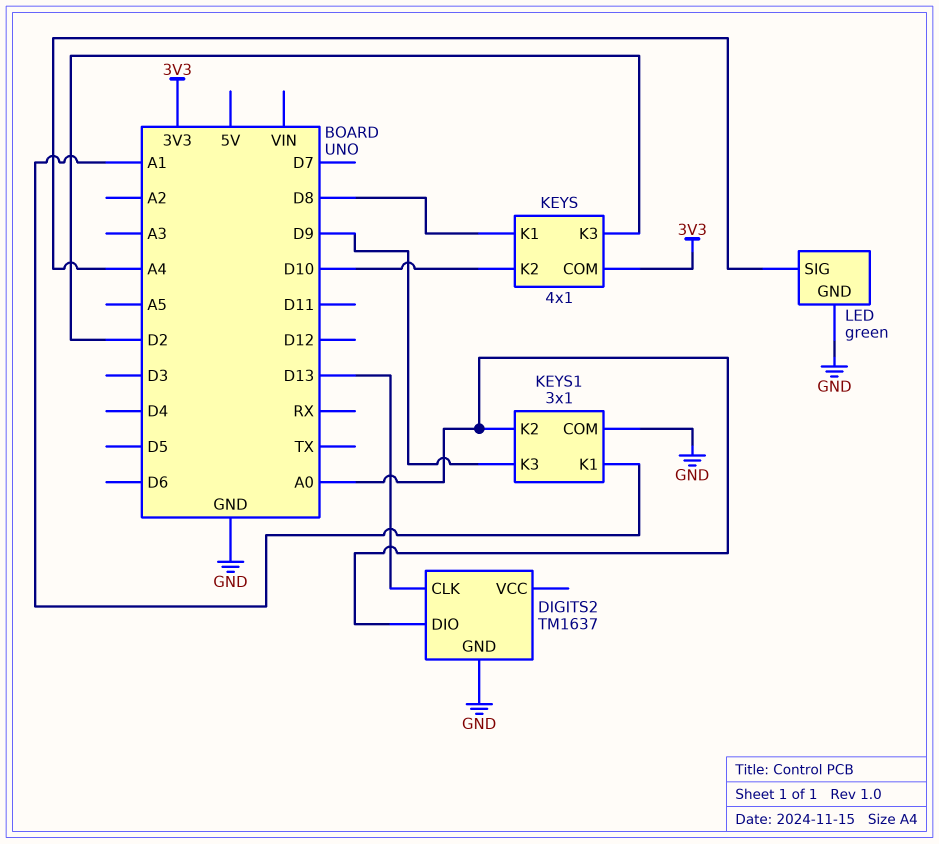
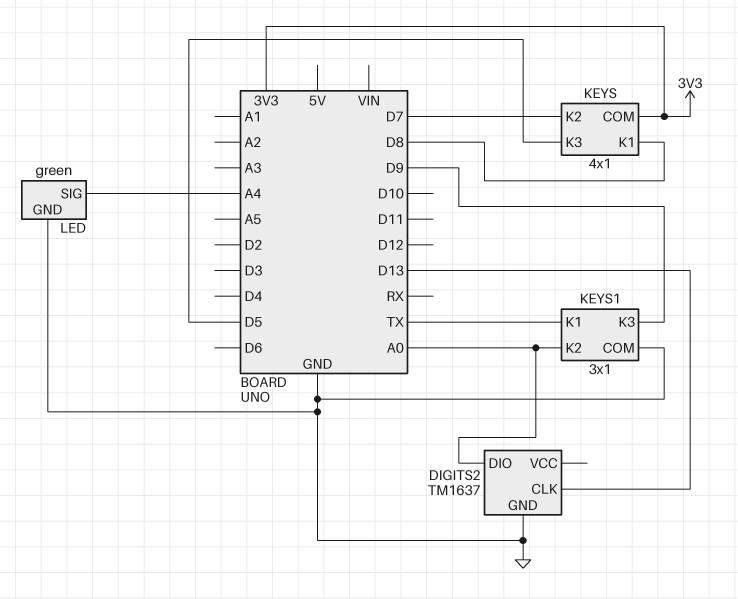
KEYS pin K2: D10 -> D7
KEYS pin K3: D2 -> D5
KEYS1 pin K1: A1 -> TX

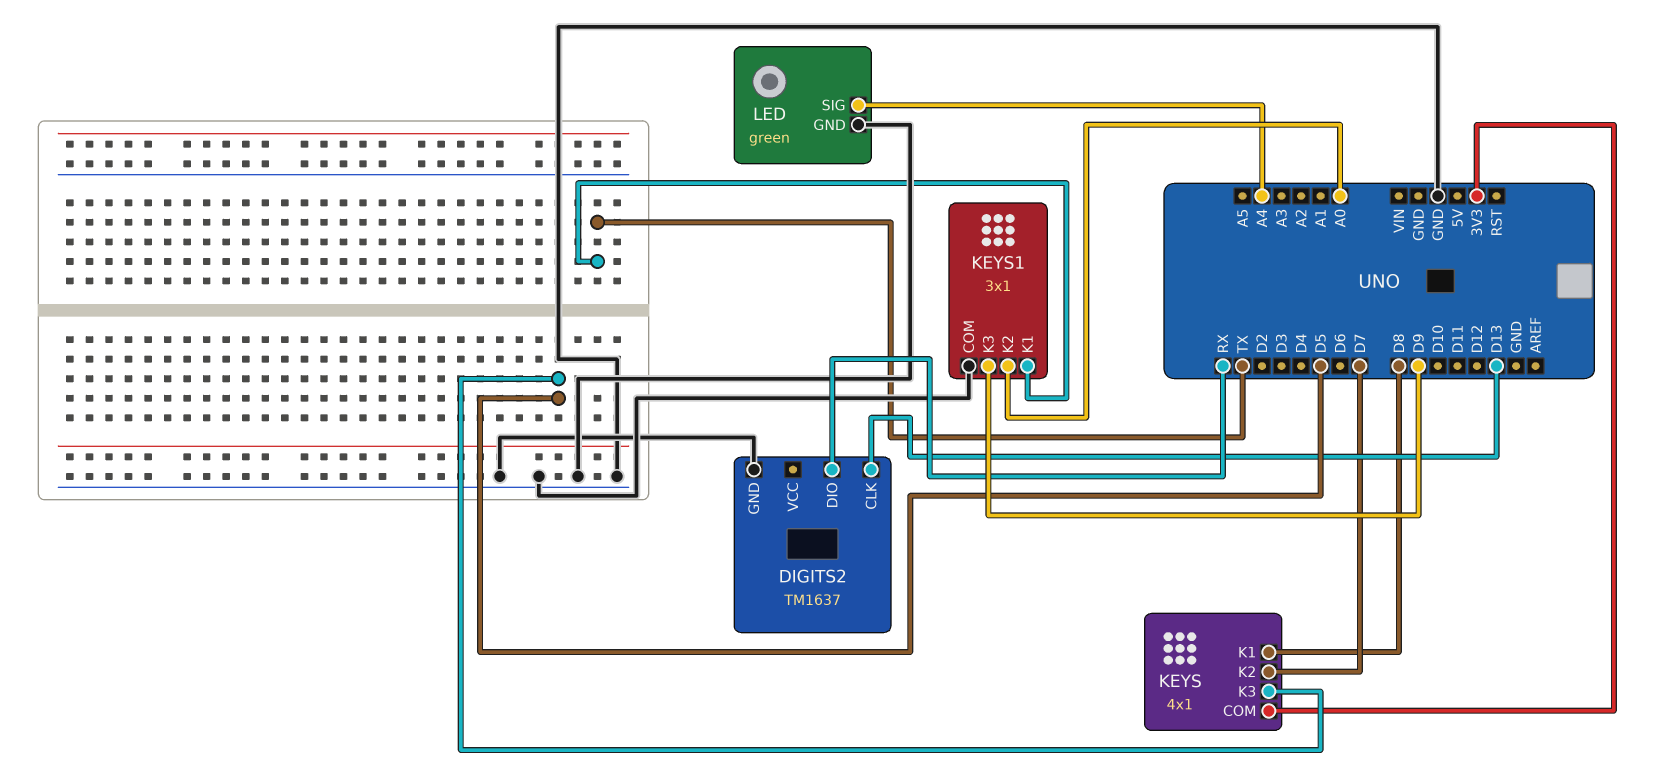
DIGITS2 pin DIO: A0 -> RX

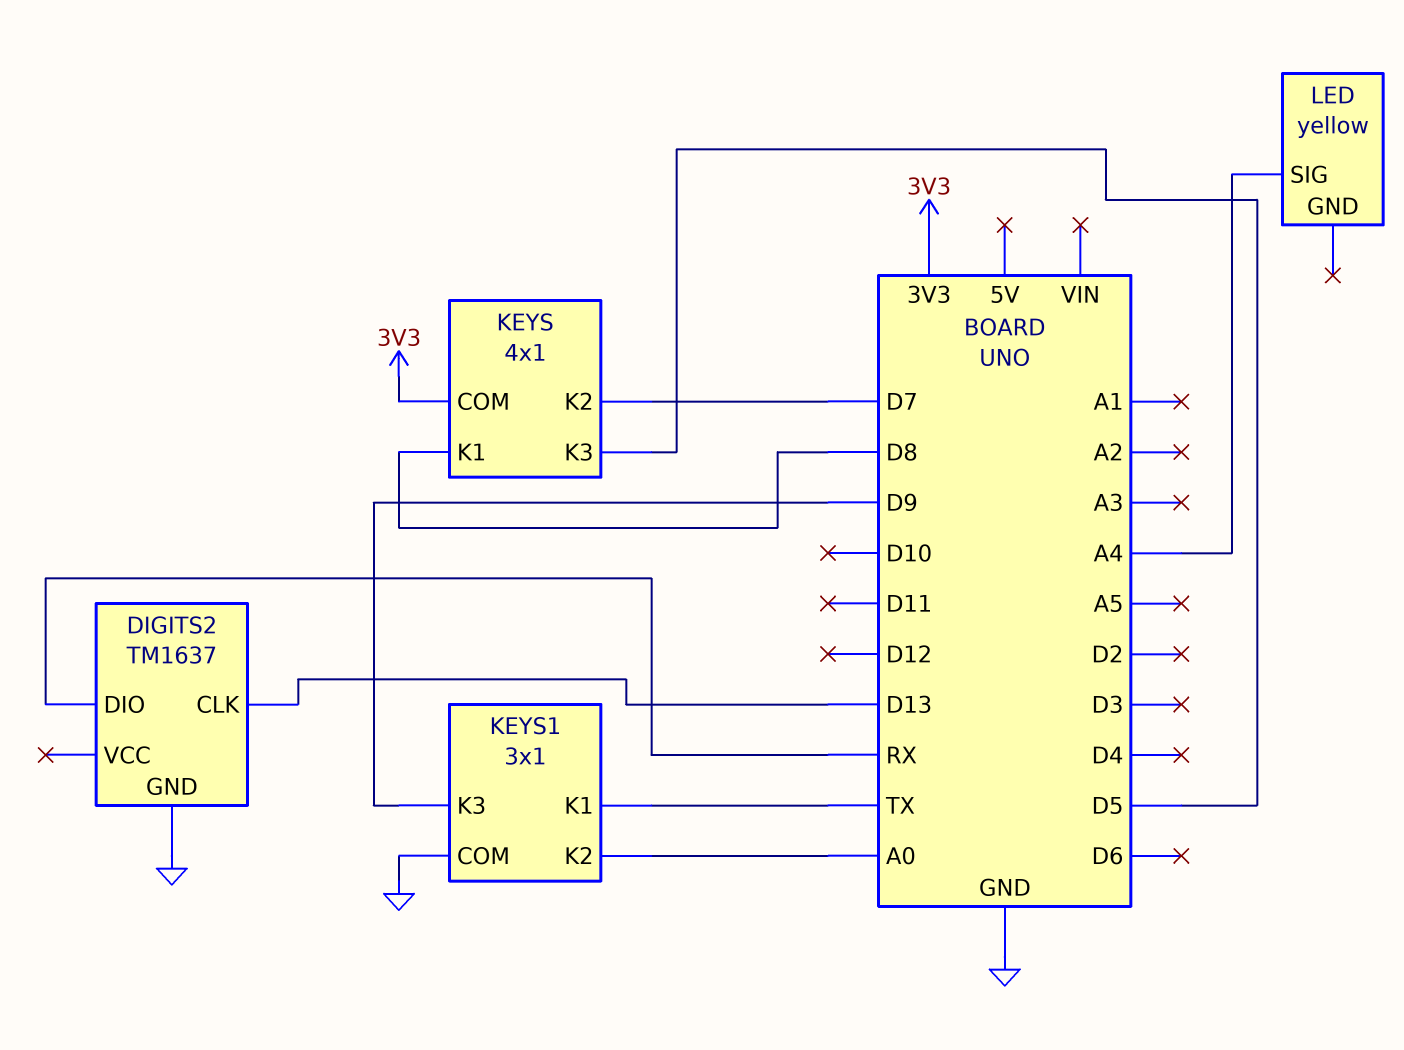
LED: green -> yellow
LED pin GND: GND -> none

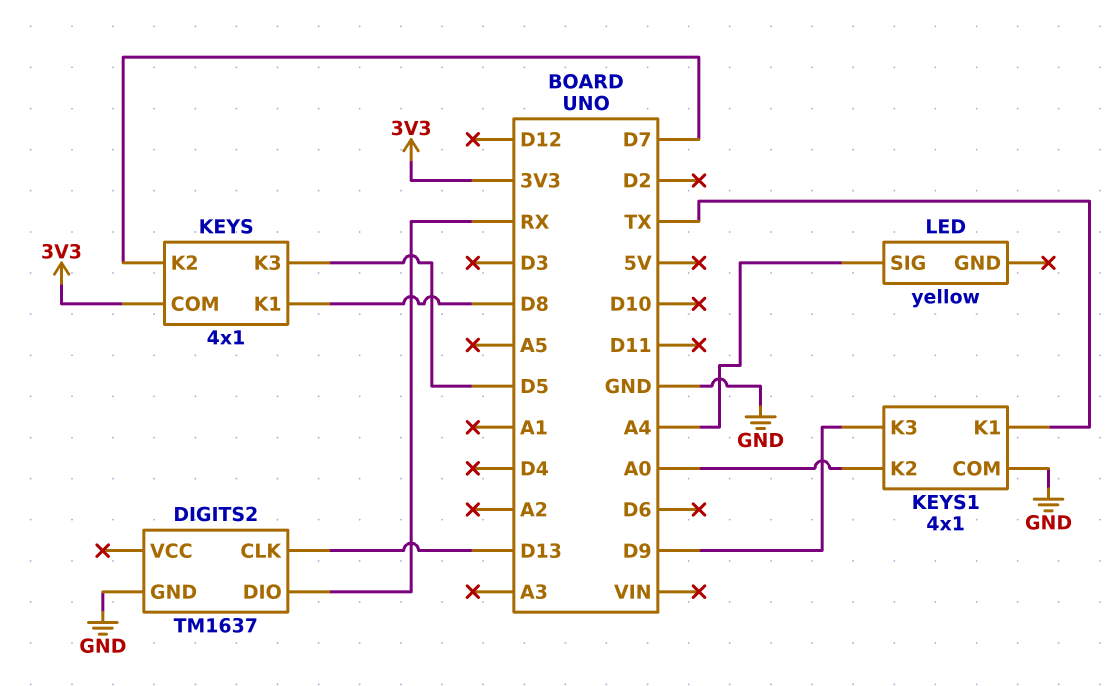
KEYS1: 3x1 -> 4x1

